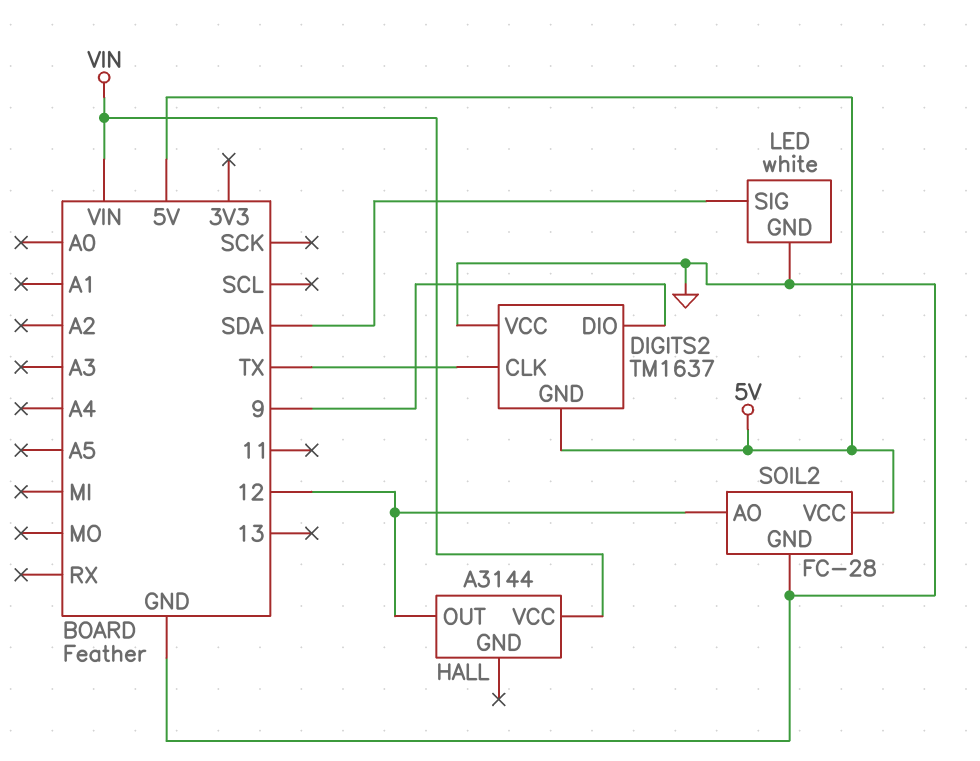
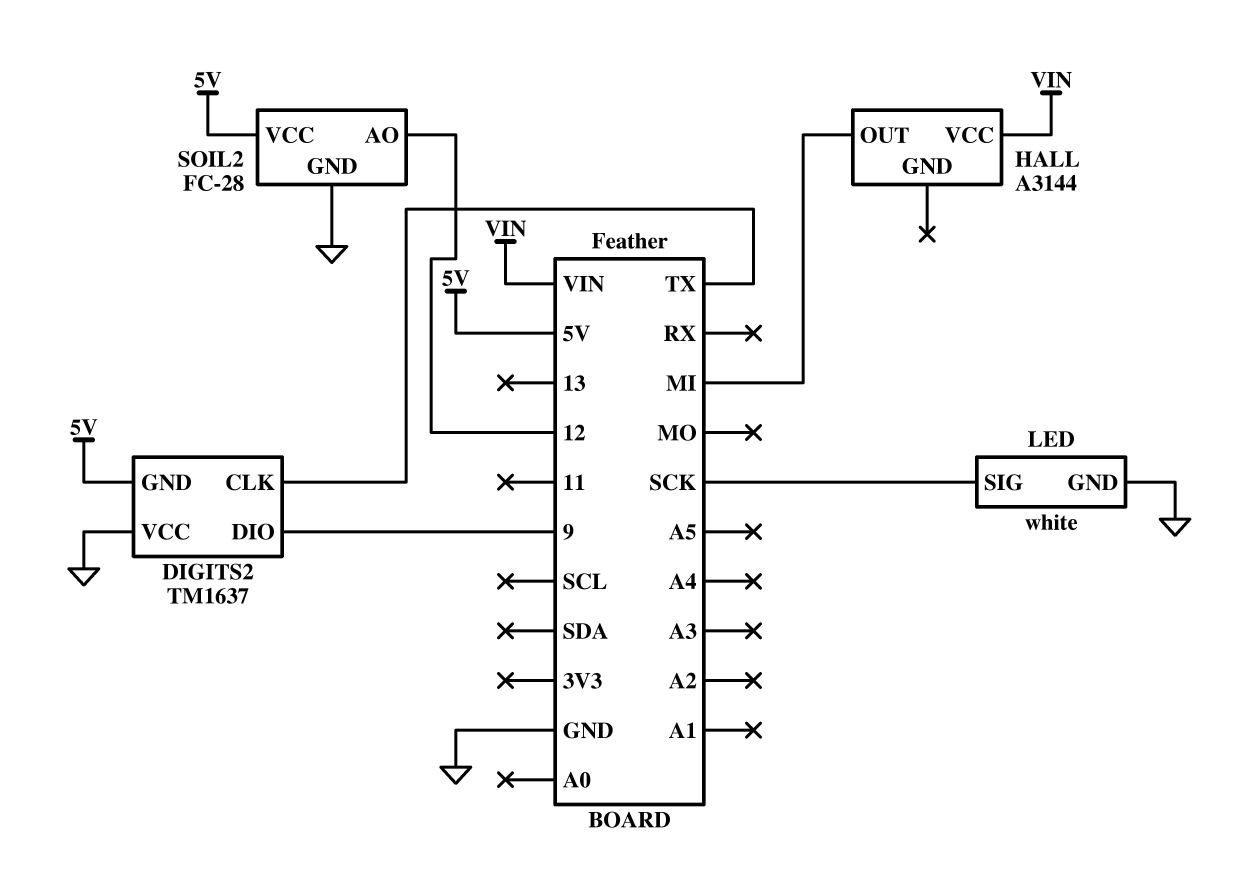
HALL pin OUT: 12 -> MI
LED pin SIG: SDA -> SCK

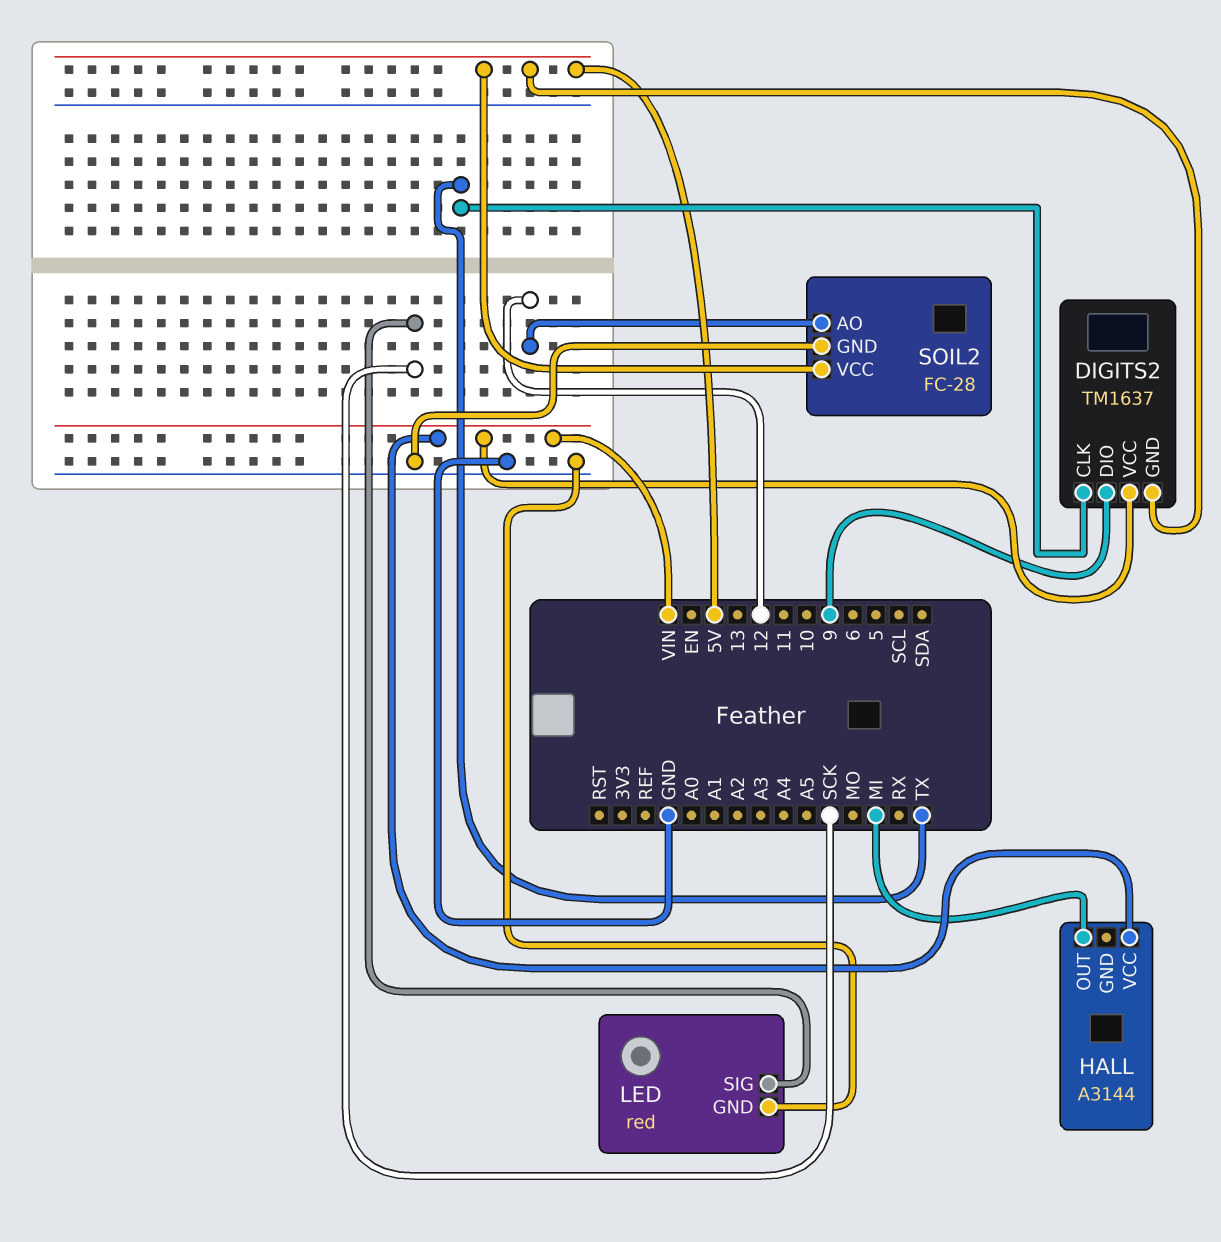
DIGITS2 pin VCC: GND -> VIN
LED: white -> red

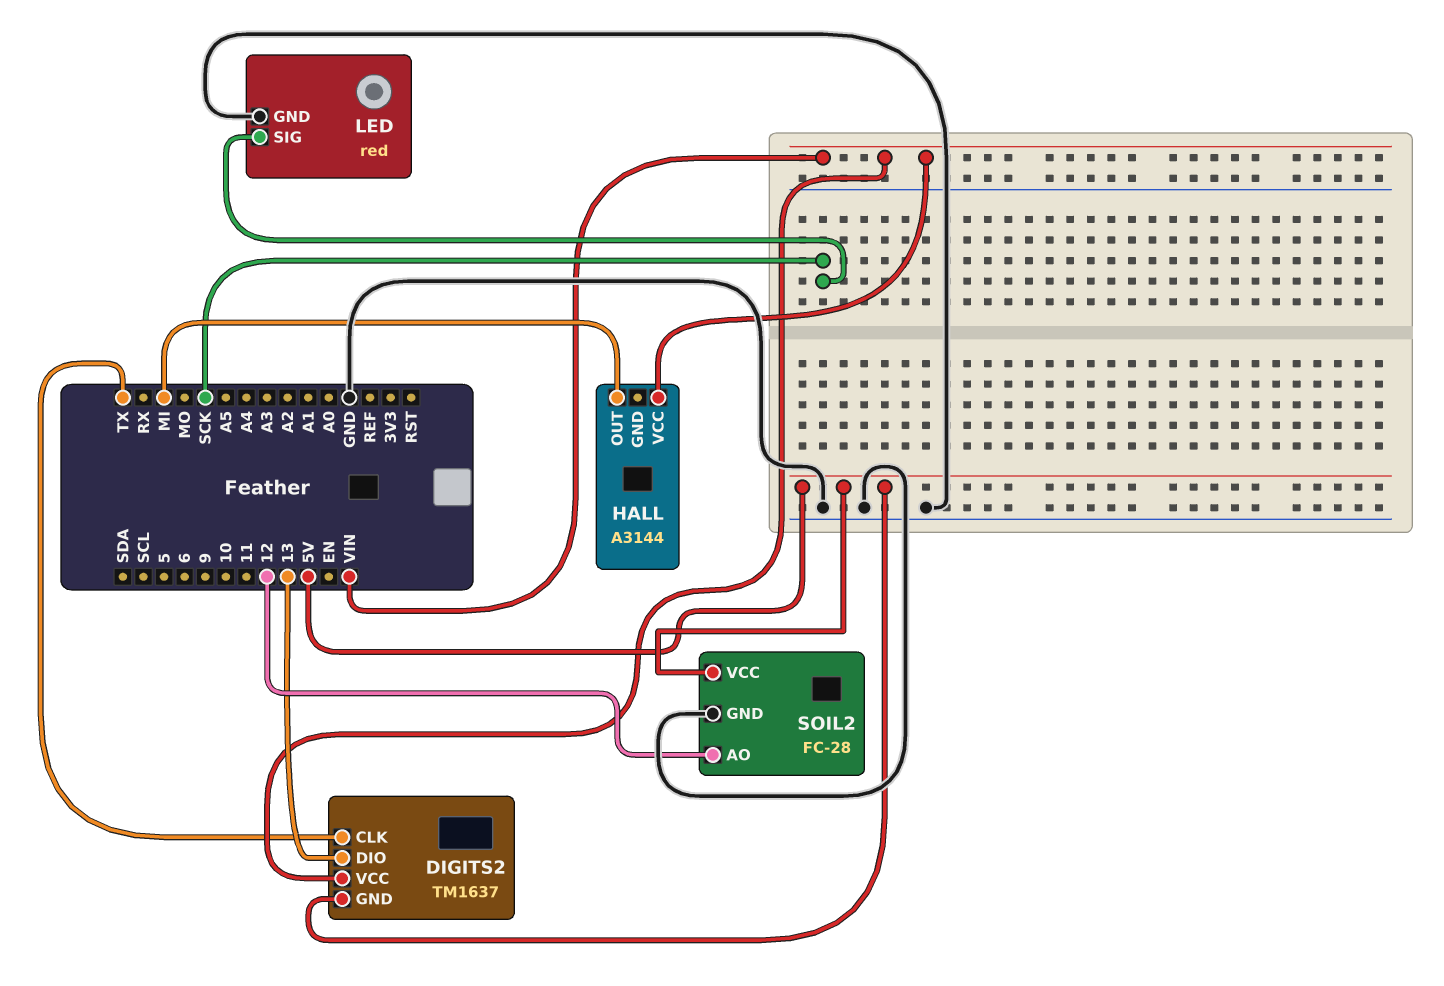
DIGITS2 pin DIO: 9 -> 13

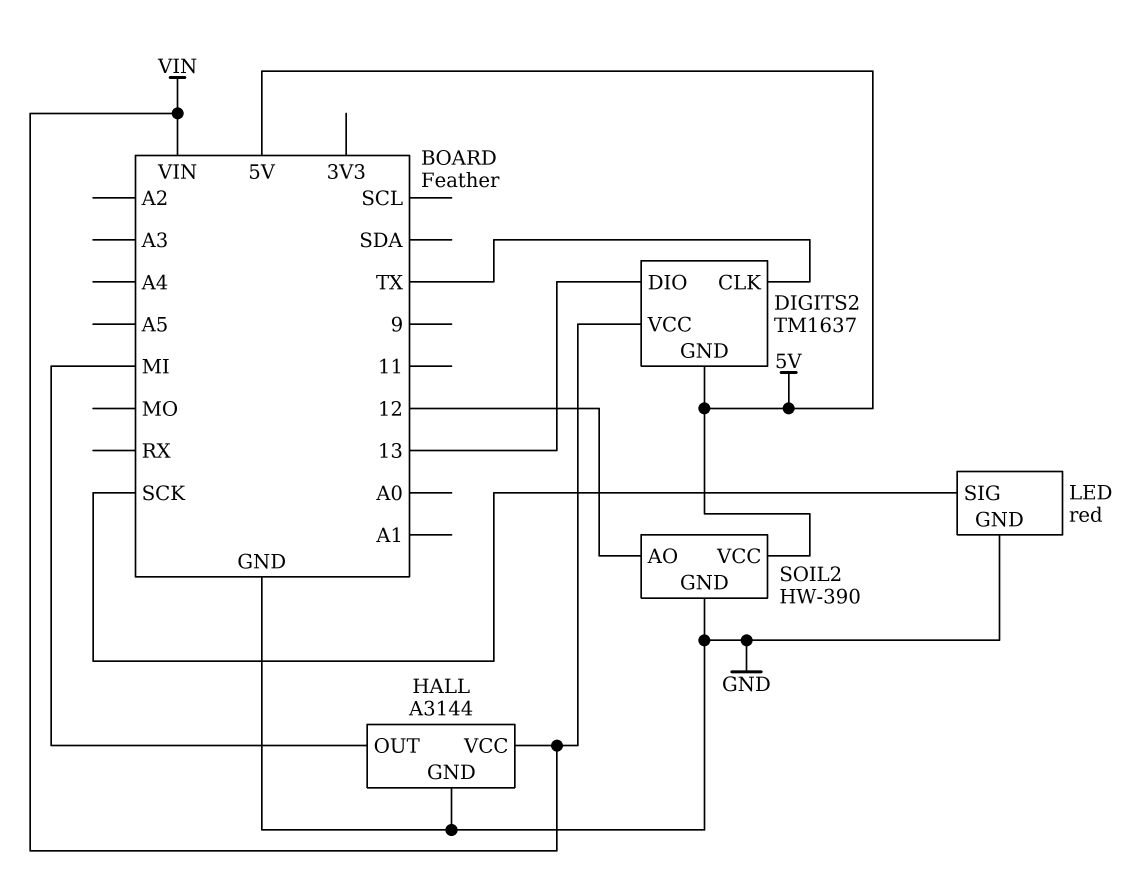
HALL pin GND: none -> GND
SOIL2: FC-28 -> HW-390

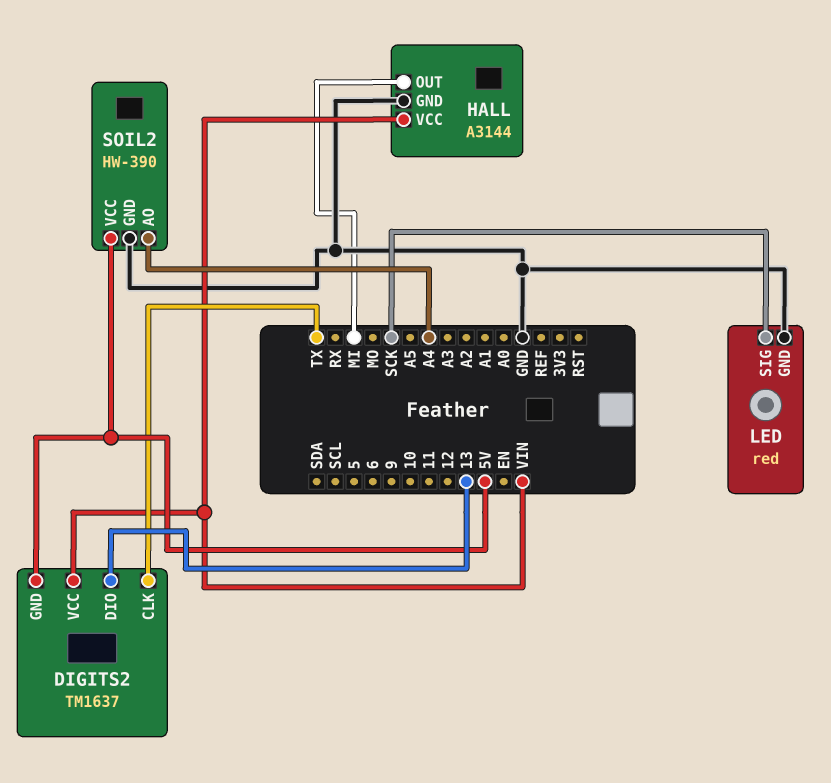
SOIL2 pin AO: 12 -> A4

